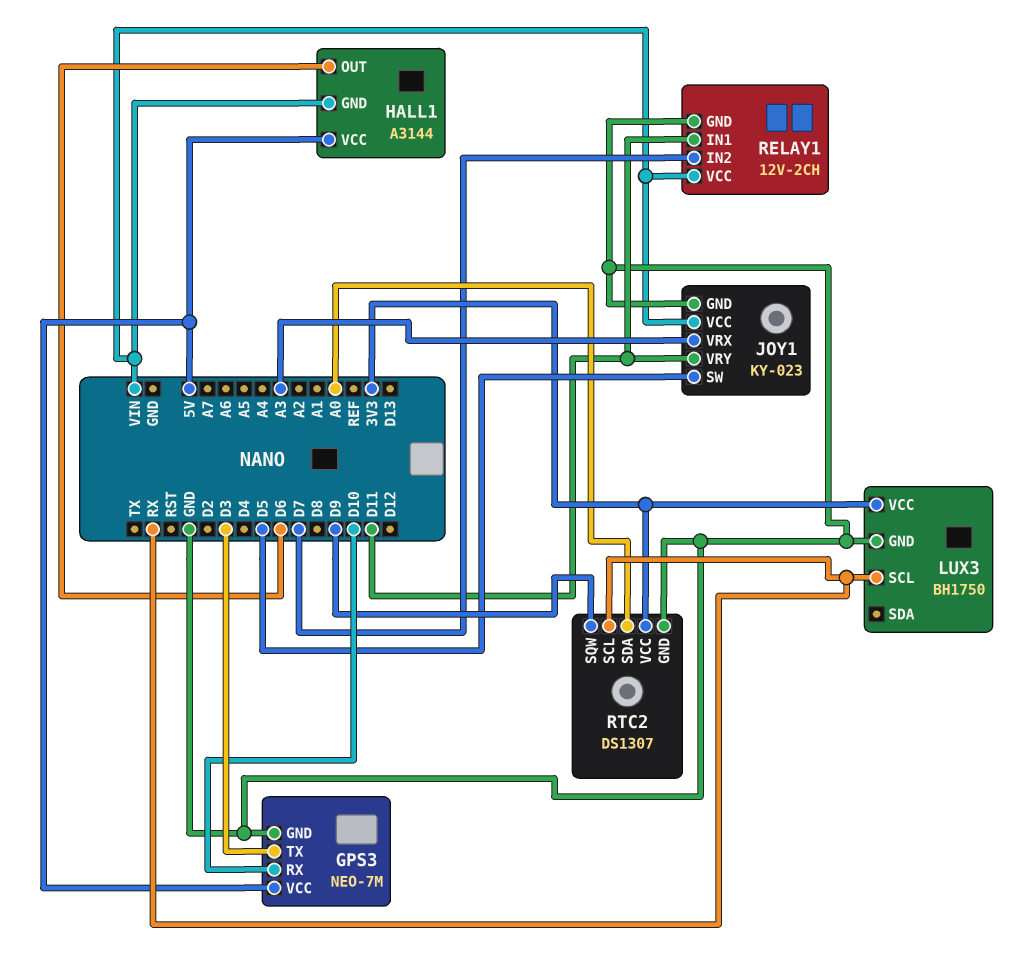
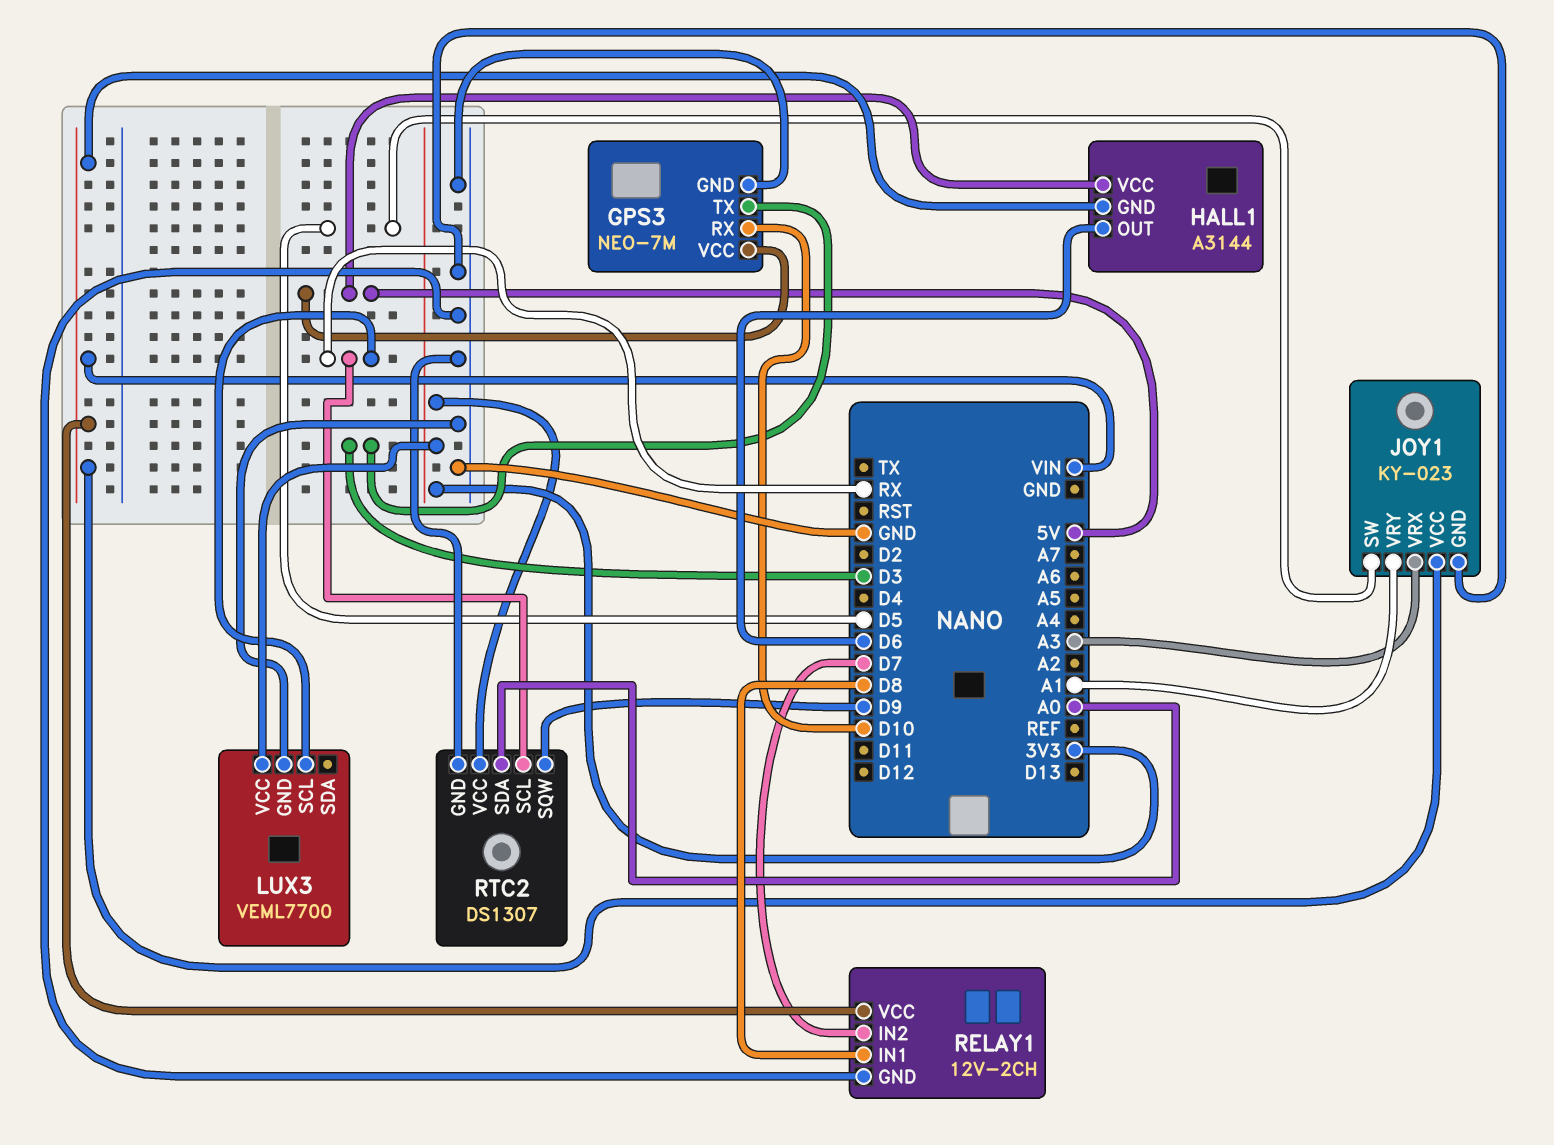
JOY1 pin VRY: D11 -> A1
LUX3: BH1750 -> VEML7700
RELAY1 pin IN1: D11 -> D8

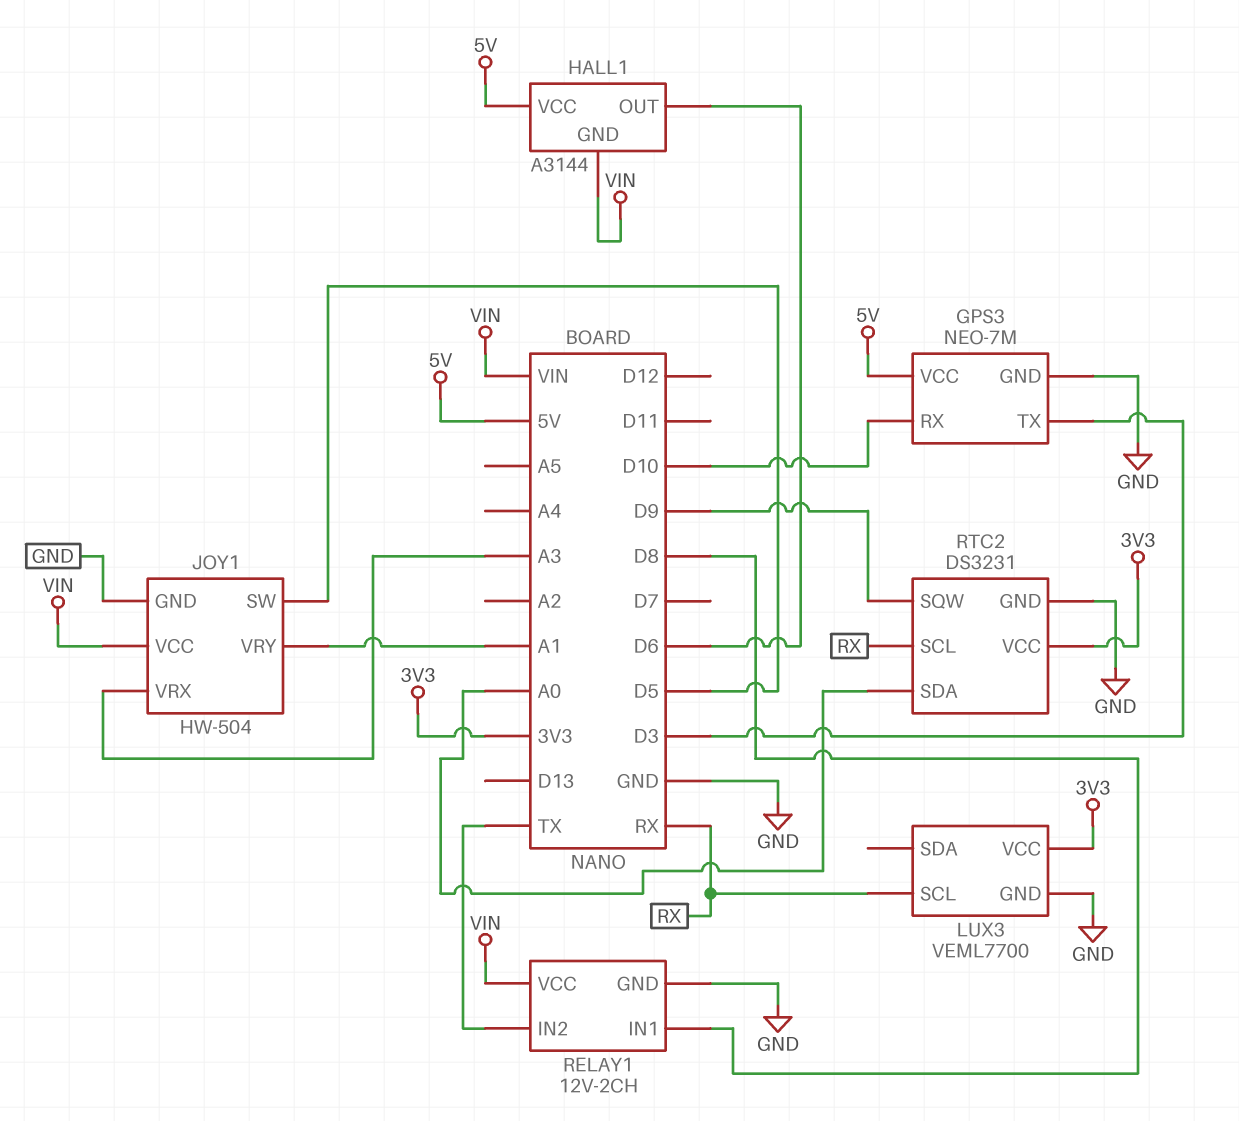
JOY1: KY-023 -> HW-504
RELAY1 pin IN2: D7 -> TX
RTC2: DS1307 -> DS3231

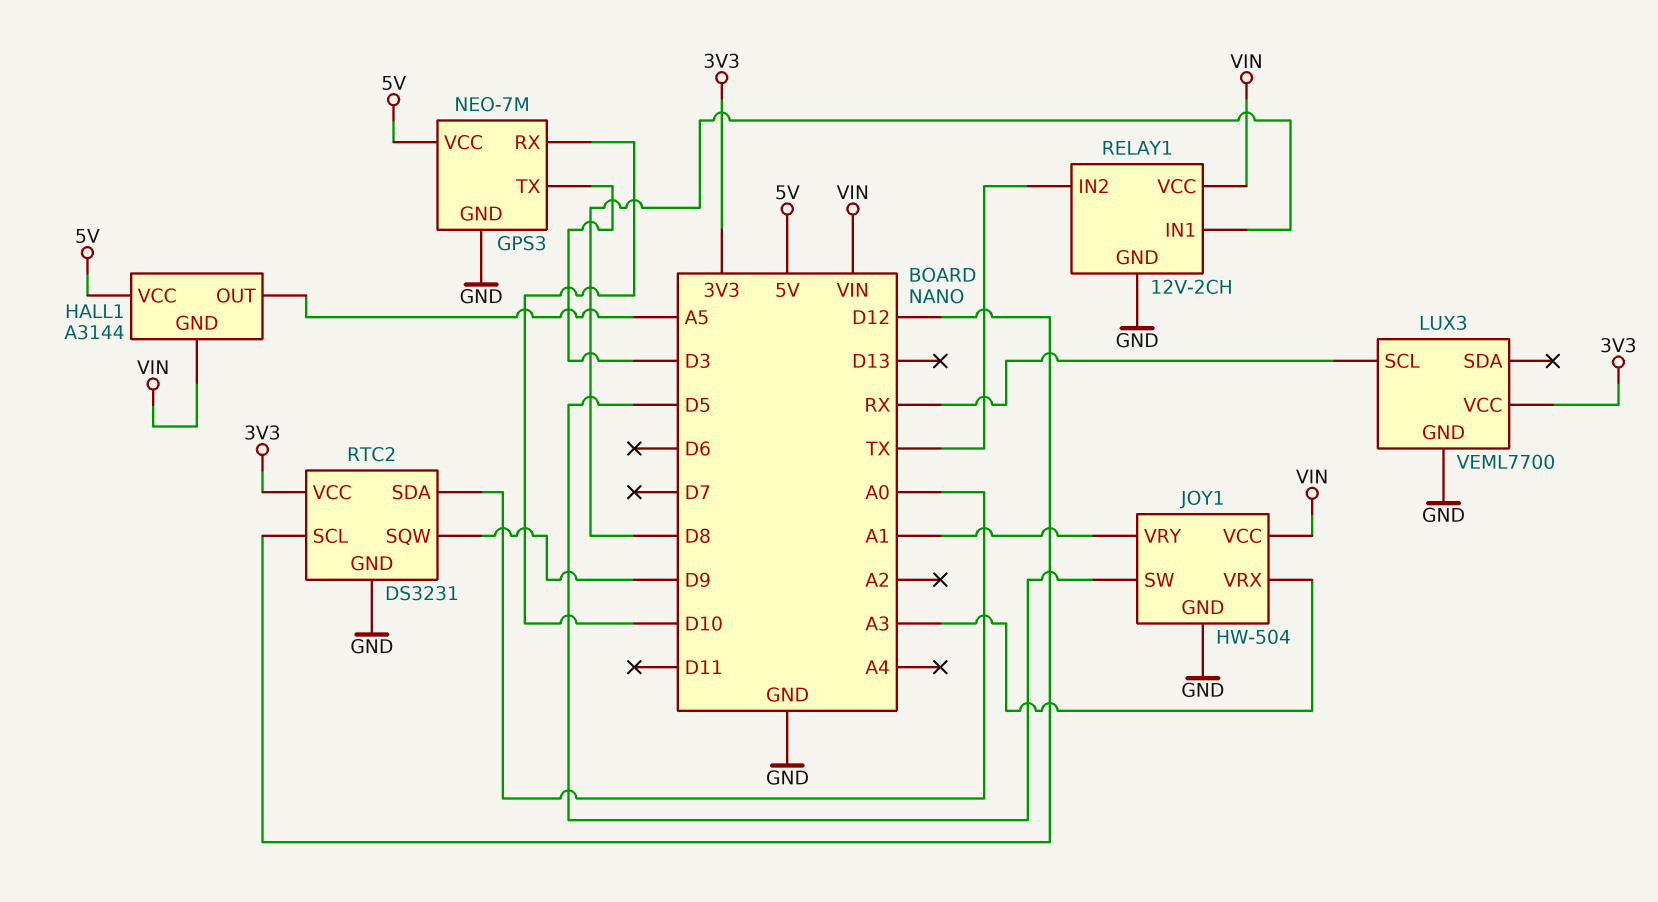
HALL1 pin OUT: D6 -> A5
RTC2 pin SCL: RX -> D12

